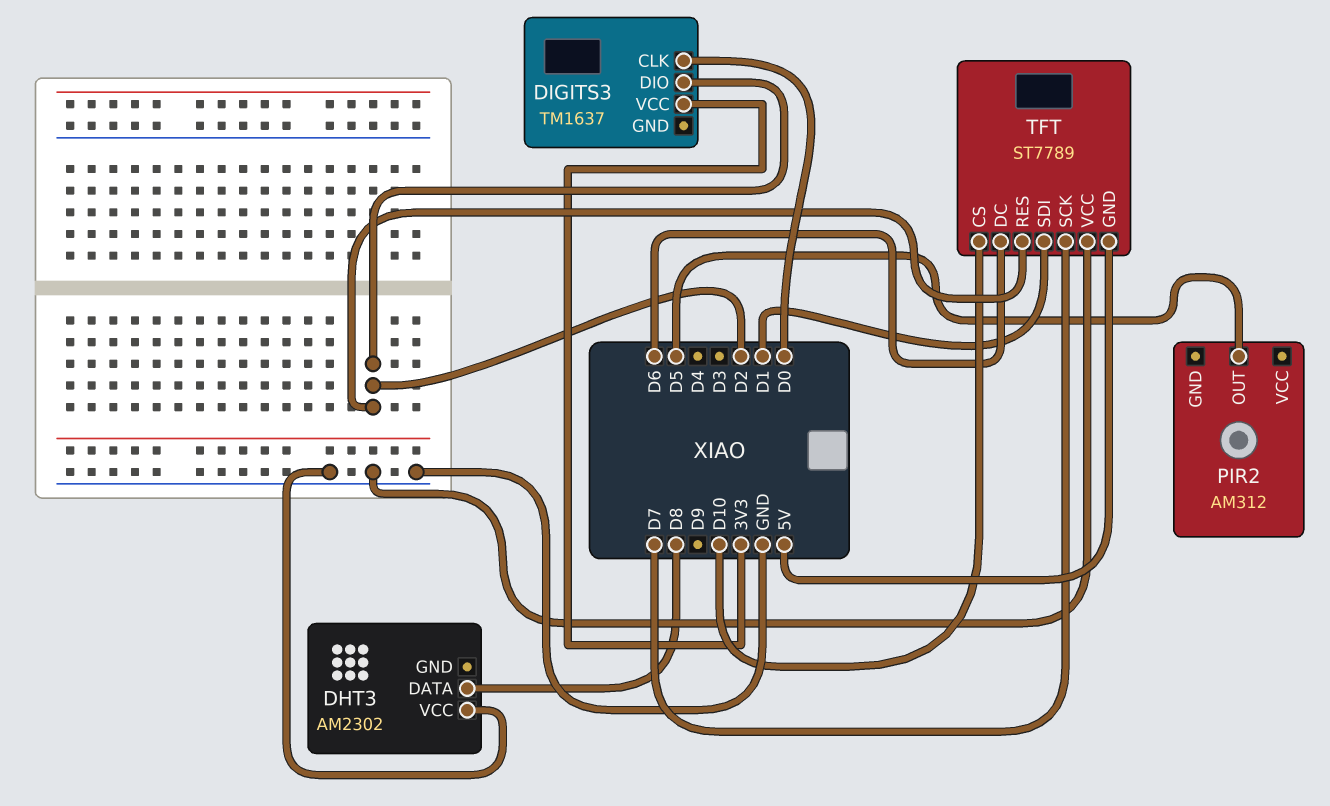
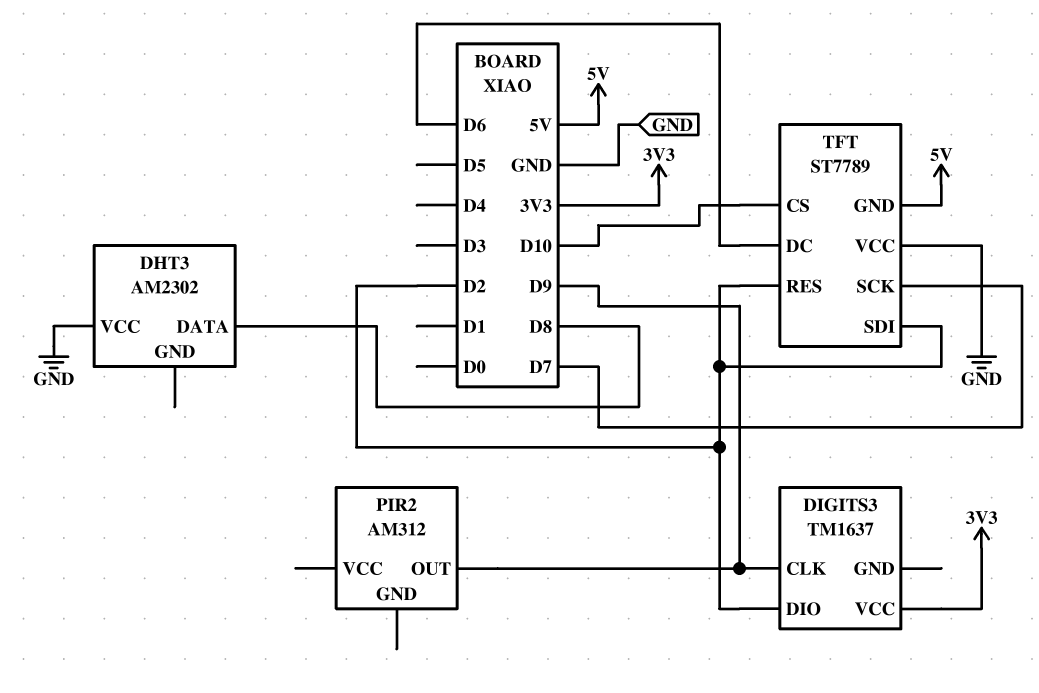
DIGITS3 pin CLK: D0 -> D9
PIR2 pin OUT: D5 -> D9
TFT pin SDI: D1 -> D2

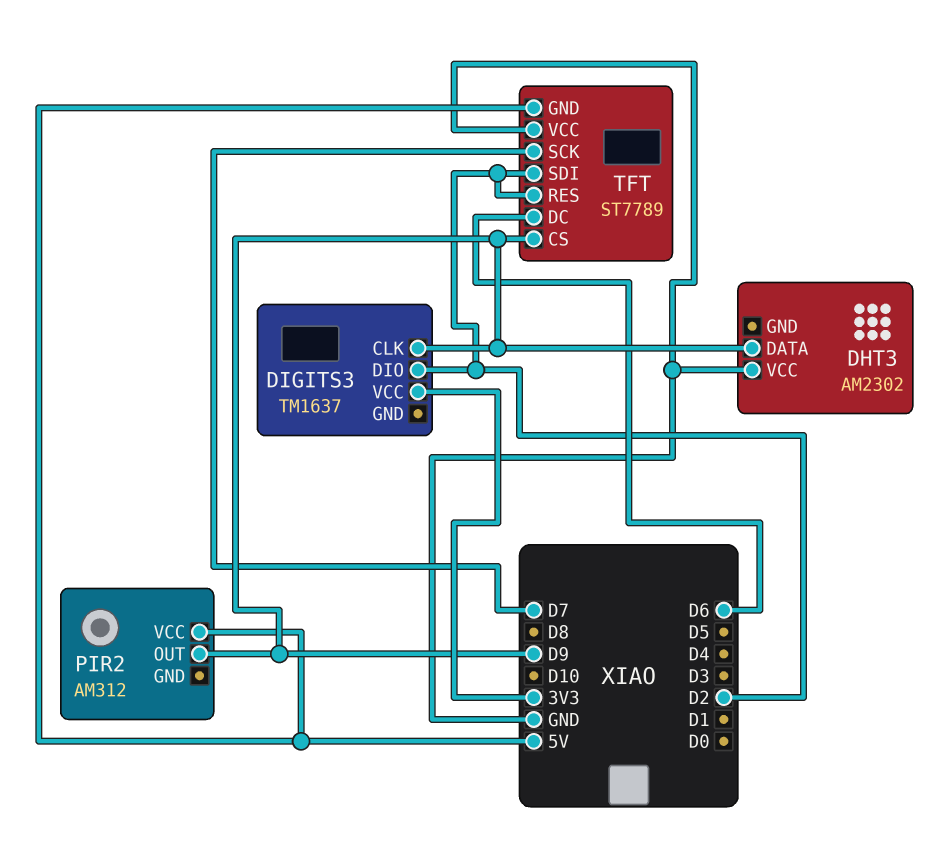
DHT3 pin DATA: D8 -> D9
PIR2 pin VCC: none -> 5V
TFT pin CS: D10 -> D9

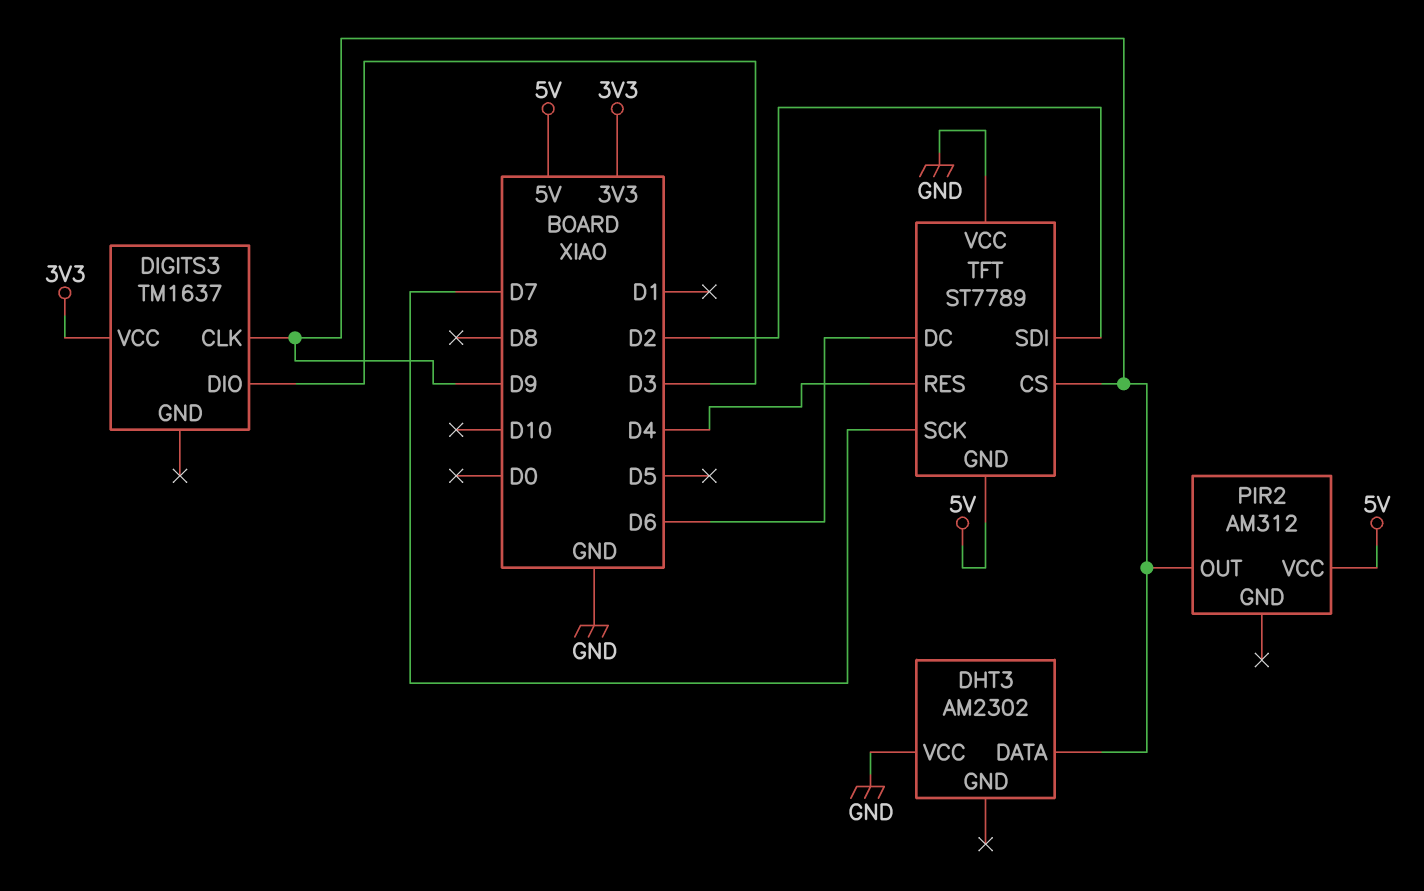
DIGITS3 pin DIO: D2 -> D3
TFT pin RES: D2 -> D4

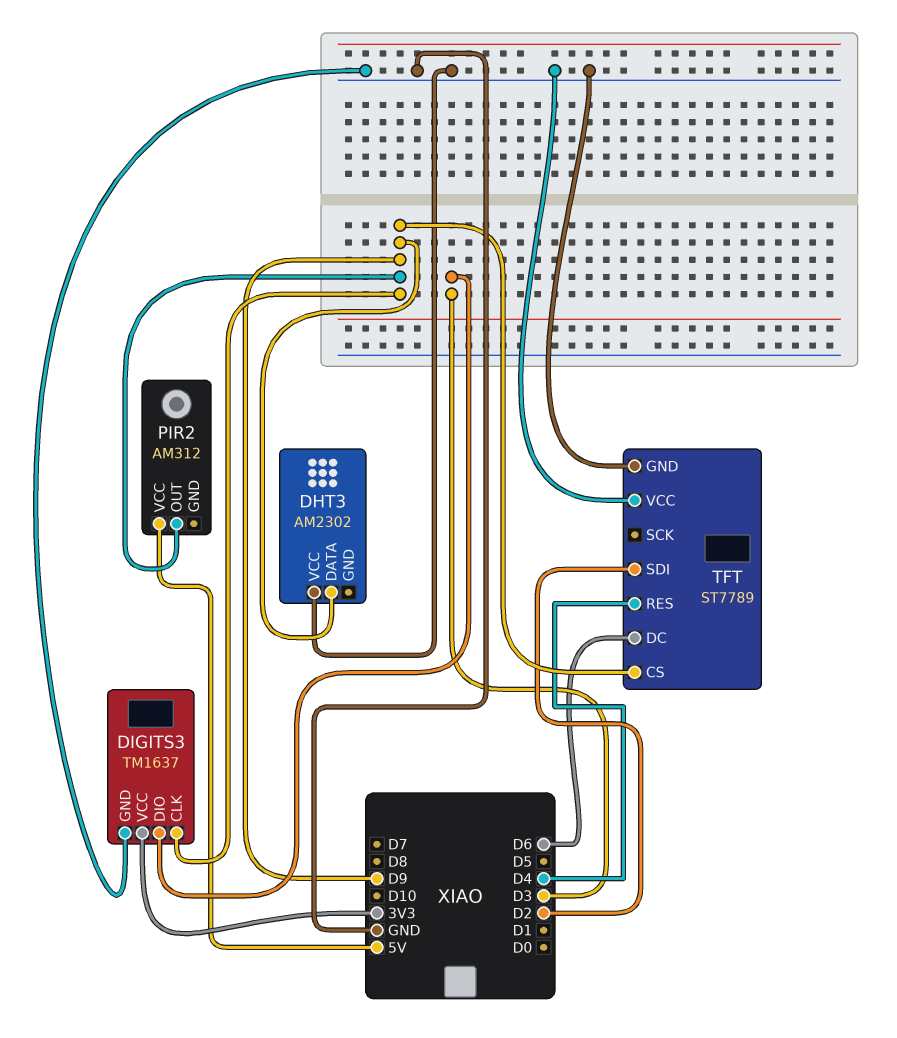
DIGITS3 pin GND: none -> GND
TFT pin GND: 5V -> GND
TFT pin SCK: D7 -> none

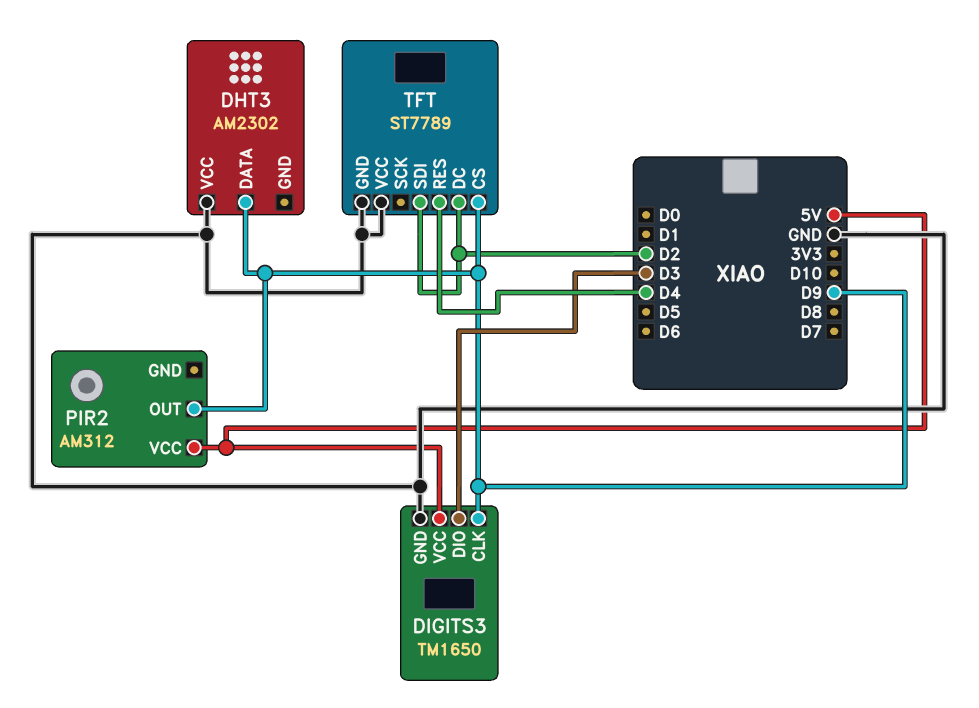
DIGITS3: TM1637 -> TM1650
DIGITS3 pin VCC: 3V3 -> 5V
TFT pin DC: D6 -> D2

